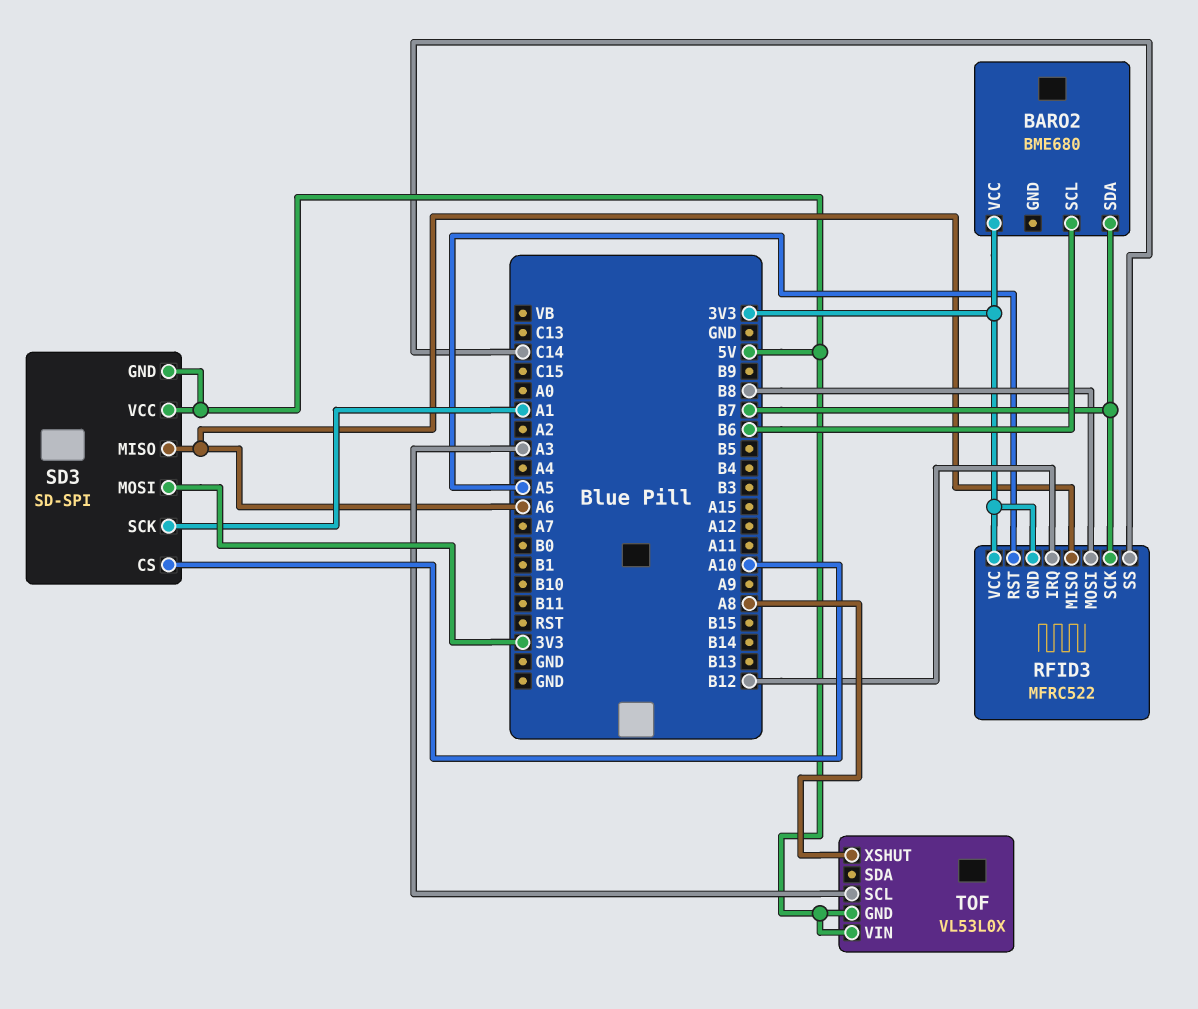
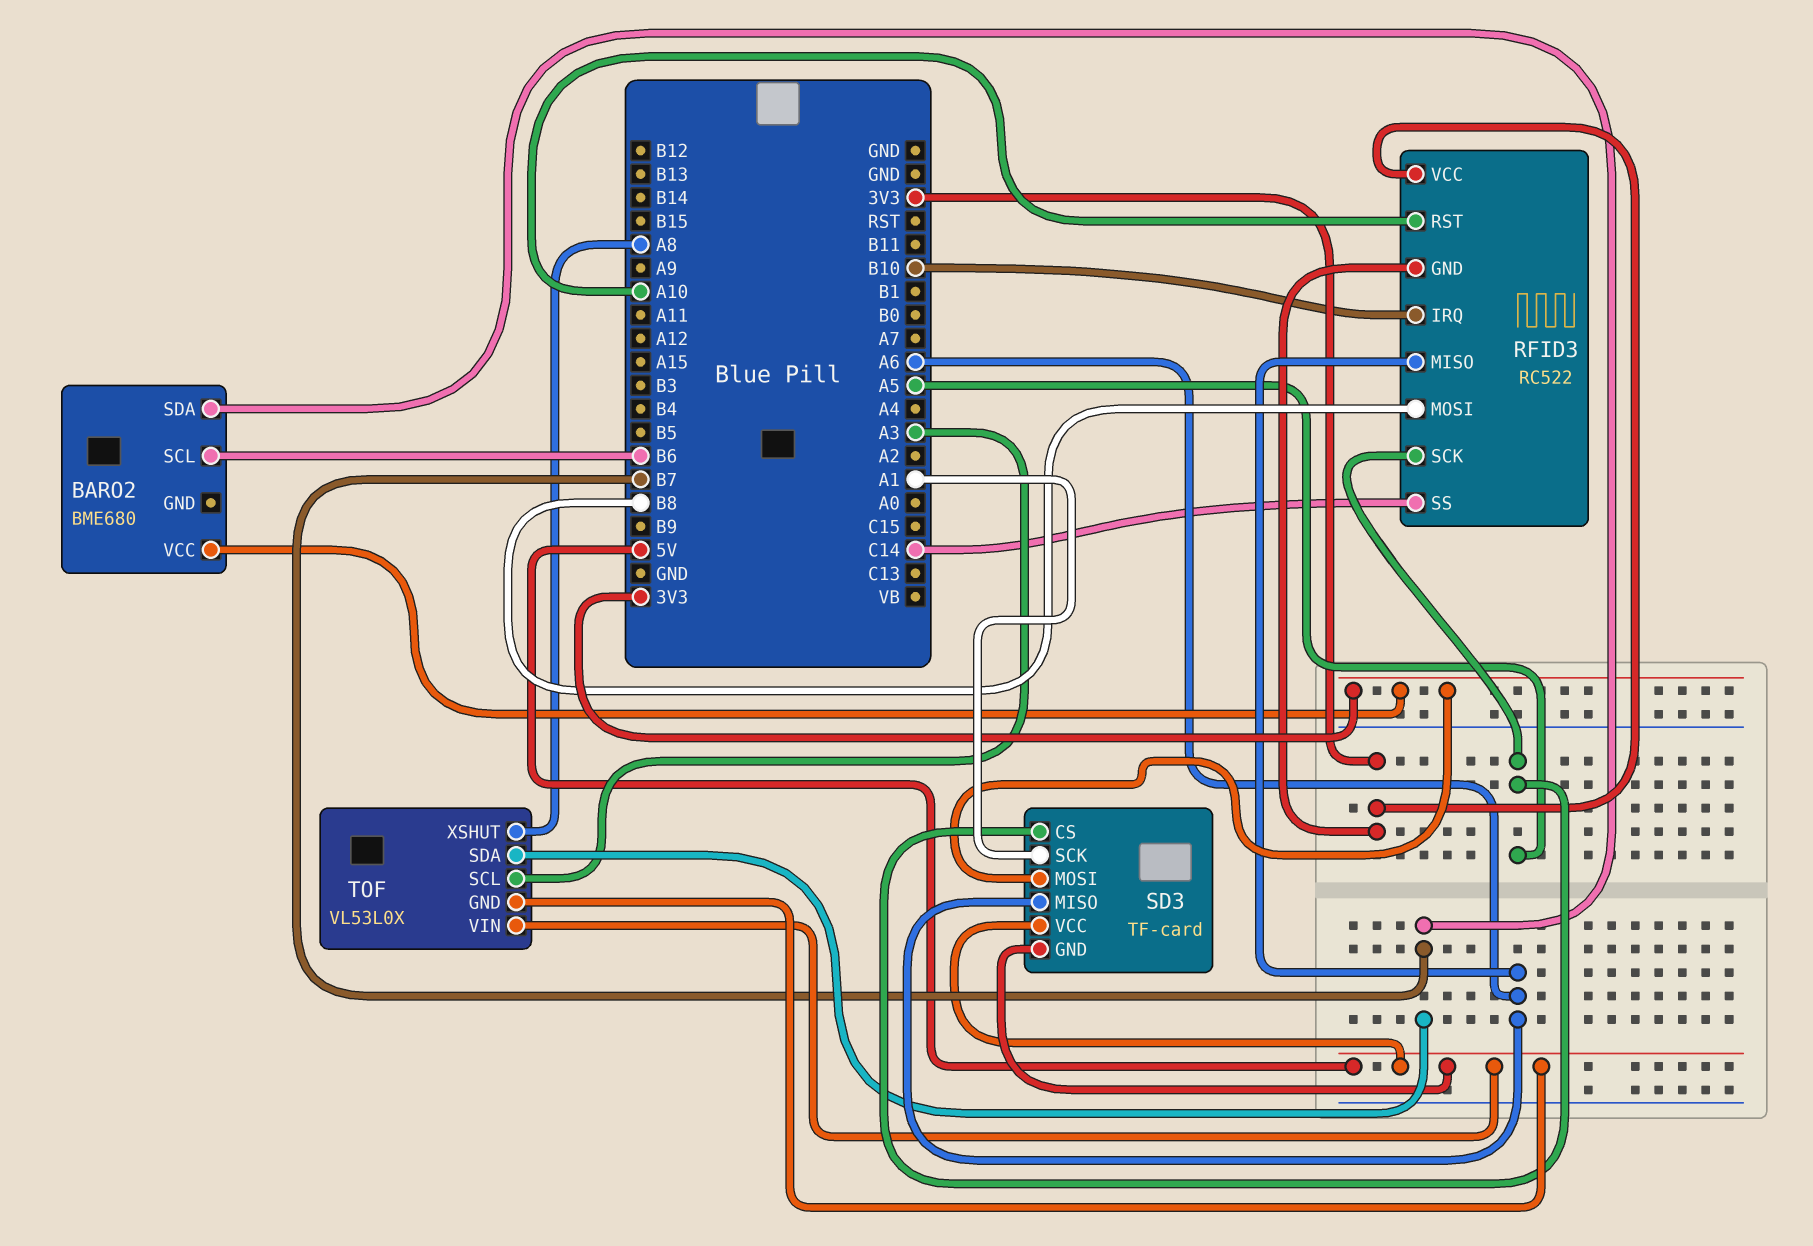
RFID3: MFRC522 -> RC522
RFID3 pin IRQ: B12 -> B10
RFID3 pin RST: A5 -> A10
RFID3 pin SCK: B7 -> A5
SD3: SD-SPI -> TF-card
SD3 pin CS: A10 -> A5
TOF pin SDA: none -> B7

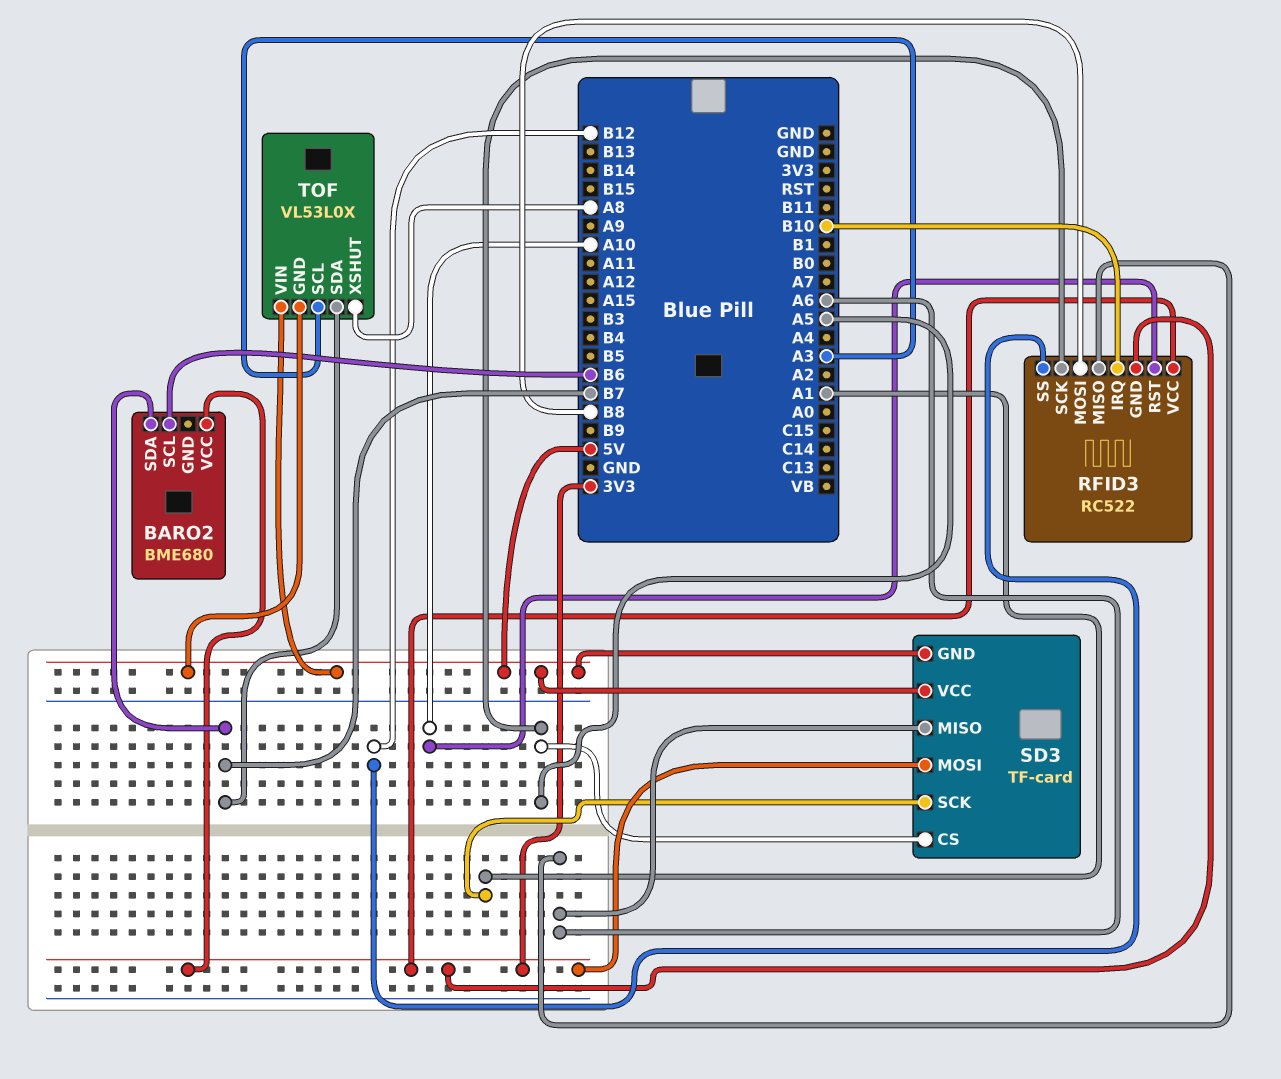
RFID3 pin SS: C14 -> B12

